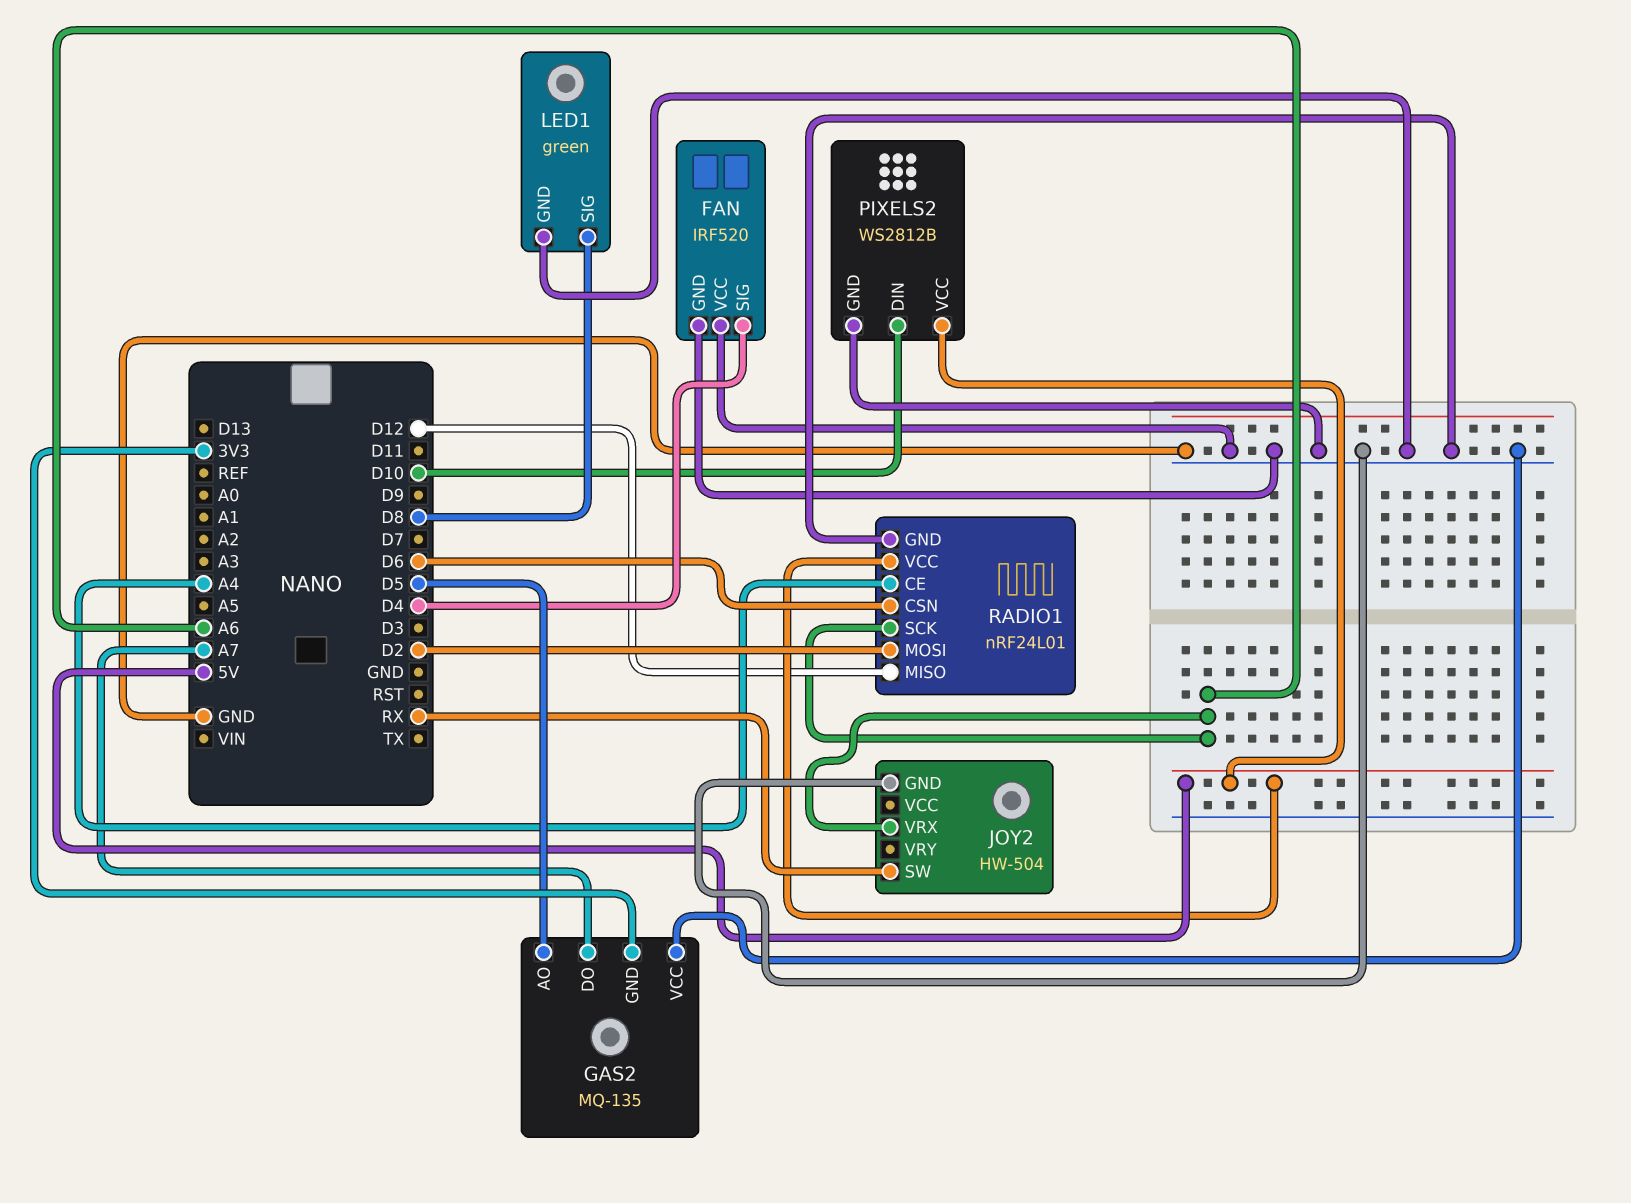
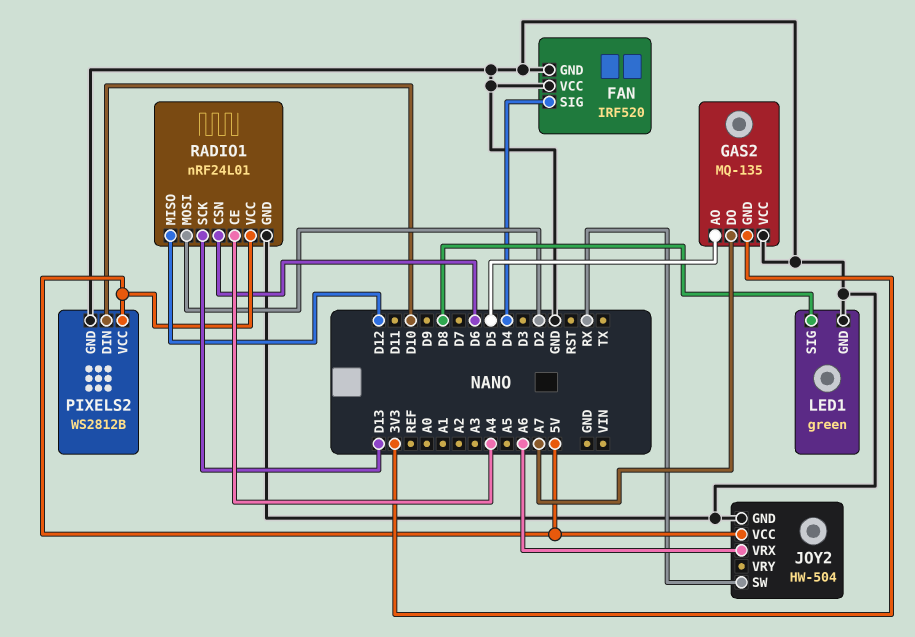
JOY2 pin VCC: none -> 5V
RADIO1 pin SCK: A6 -> D13

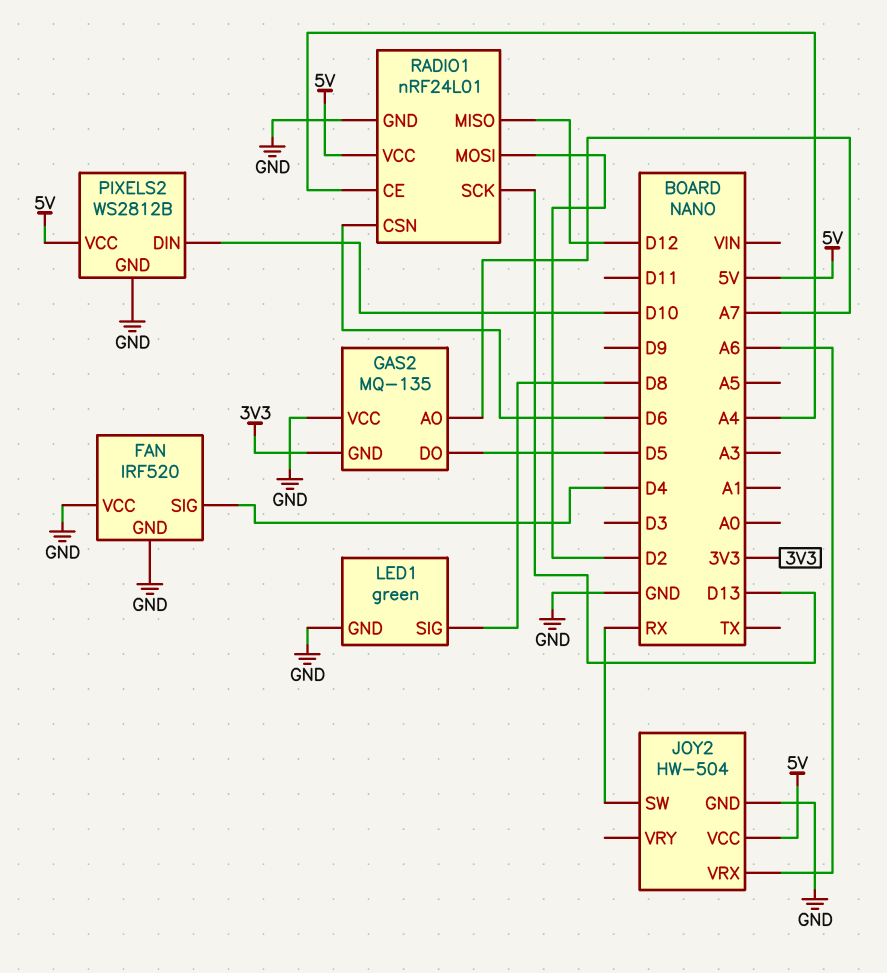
GAS2 pin AO: D5 -> A7
GAS2 pin DO: A7 -> D5

